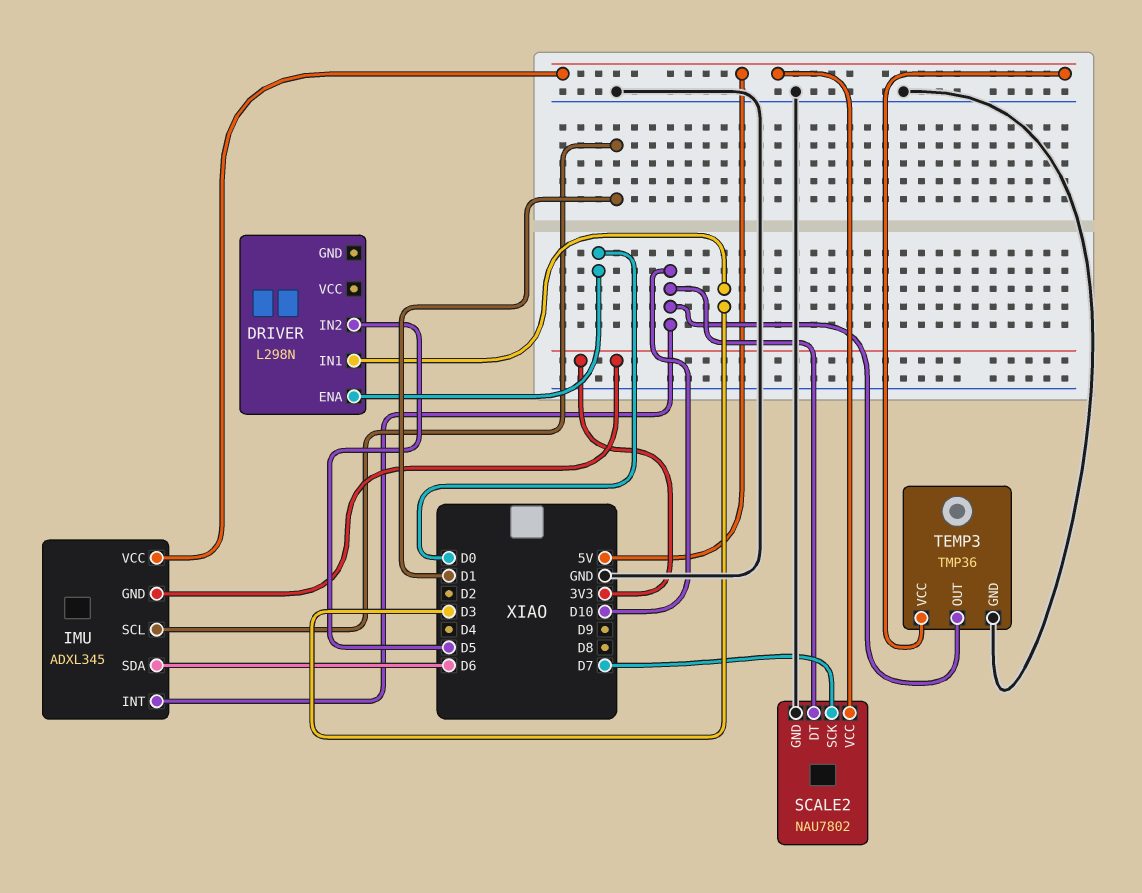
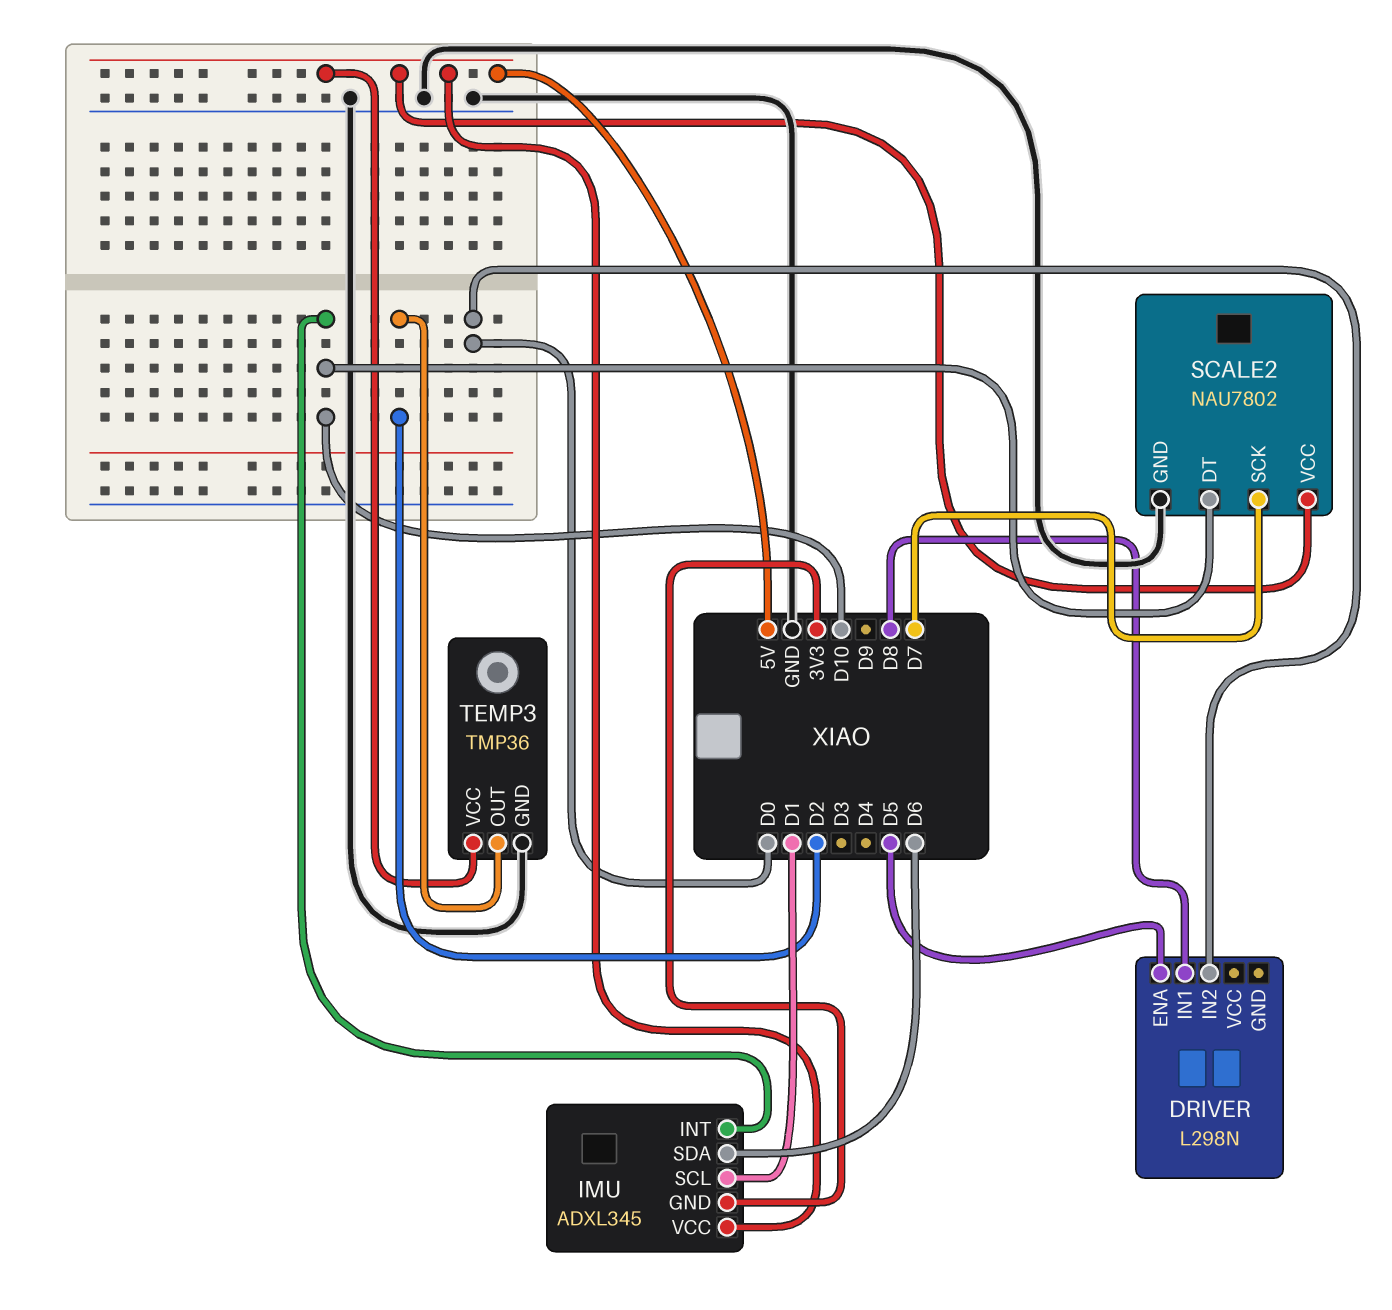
DRIVER pin ENA: D0 -> D5
DRIVER pin IN1: D3 -> D8
DRIVER pin IN2: D5 -> D0
TEMP3 pin OUT: D10 -> D2

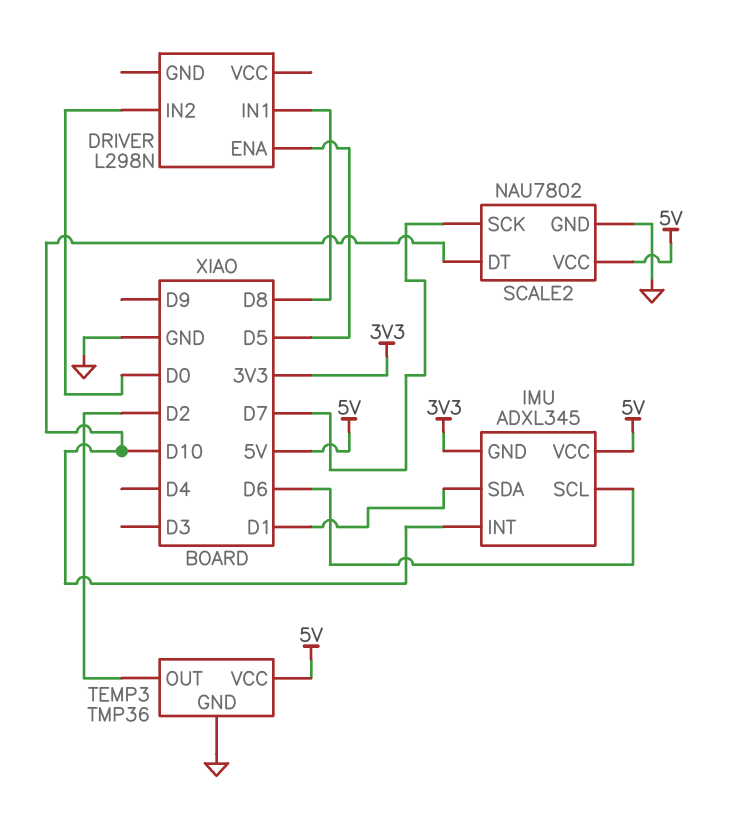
IMU pin SCL: D1 -> D6
IMU pin SDA: D6 -> D1

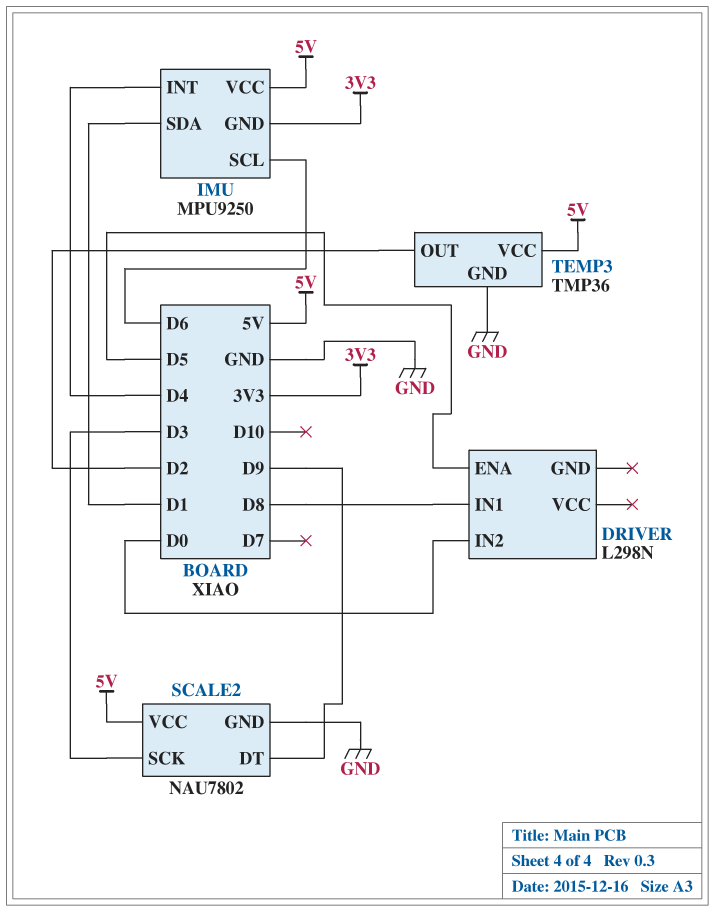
IMU: ADXL345 -> MPU9250
IMU pin INT: D10 -> D4
SCALE2 pin DT: D10 -> D9
SCALE2 pin SCK: D7 -> D3

